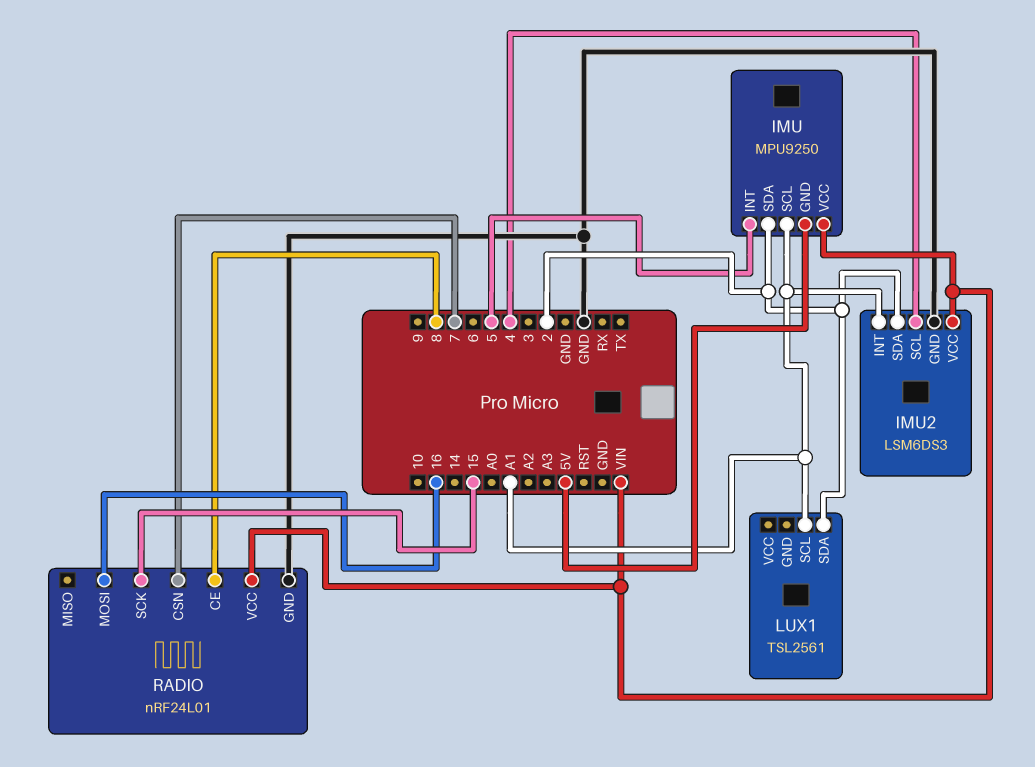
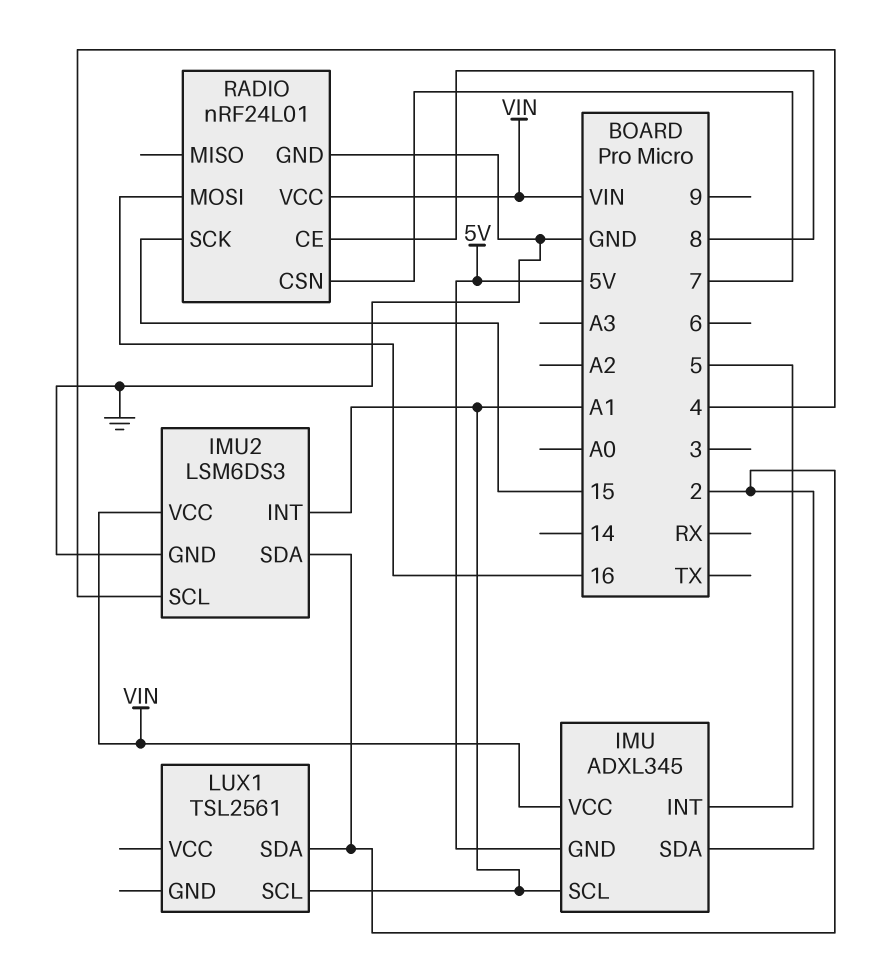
IMU: MPU9250 -> ADXL345

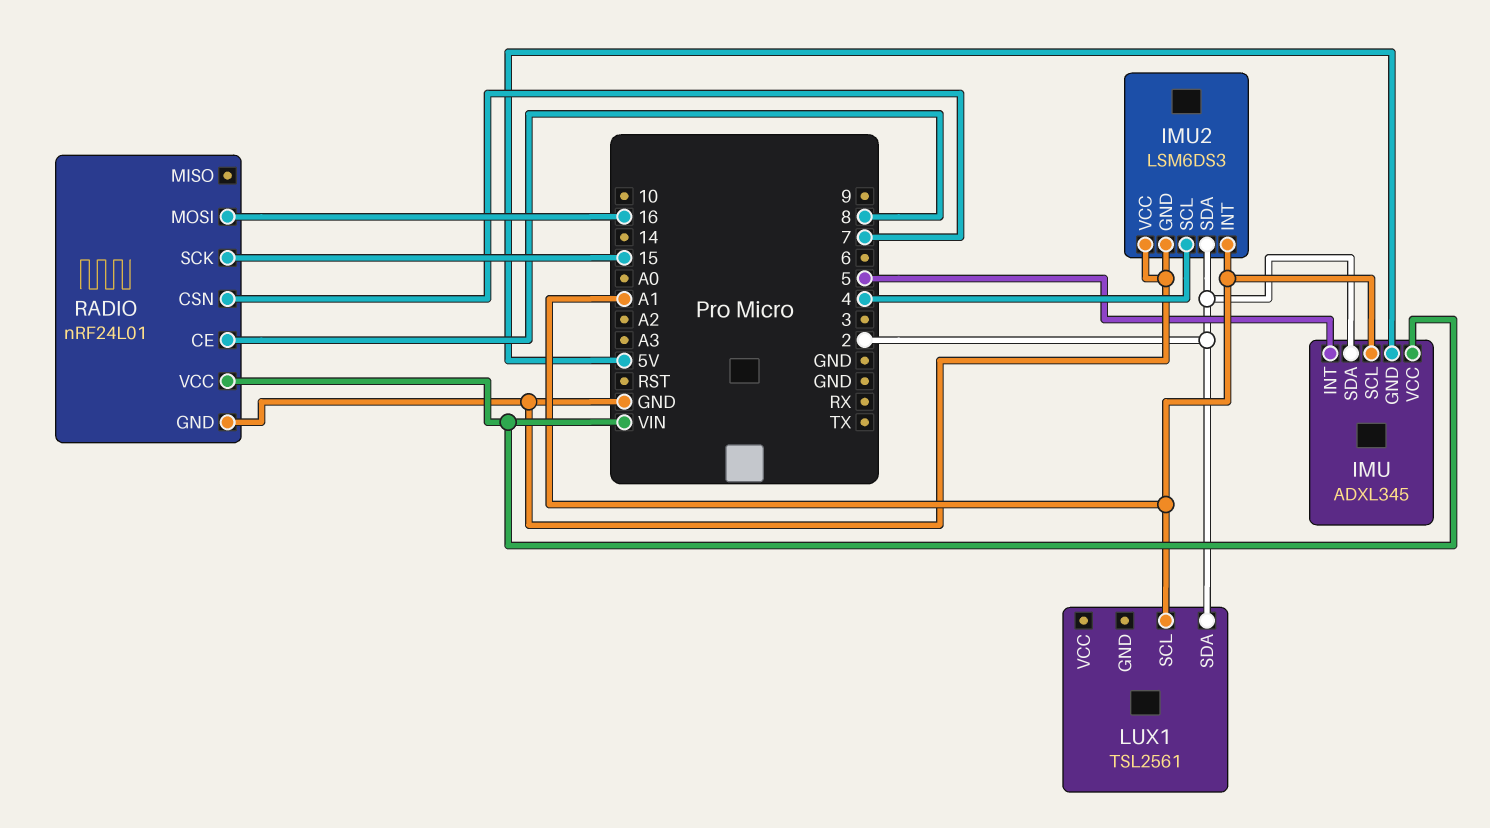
IMU2 pin VCC: VIN -> GND

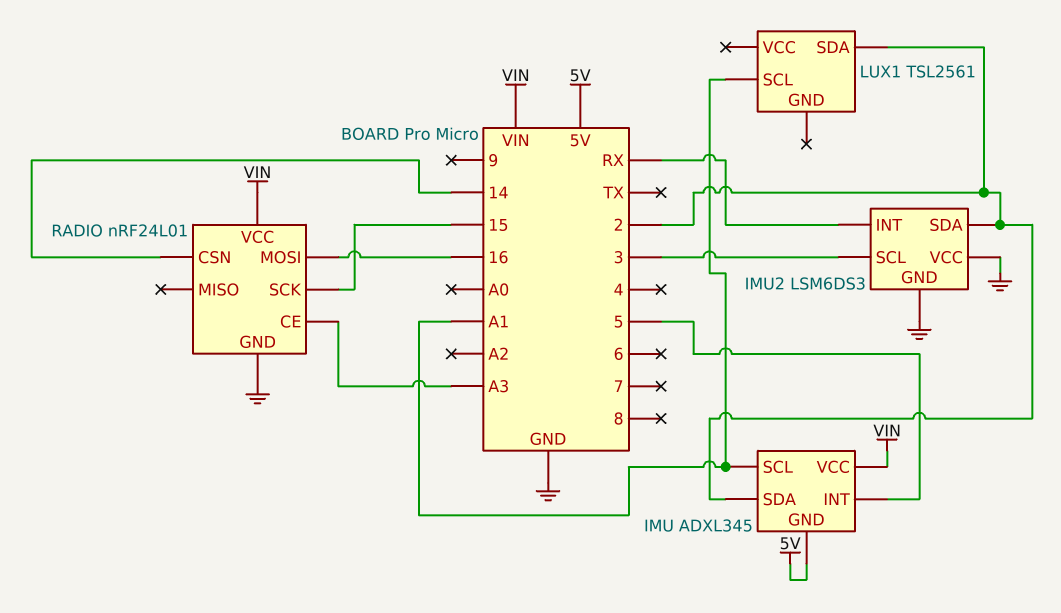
IMU2 pin INT: A1 -> RX
IMU2 pin SCL: 4 -> 3
RADIO pin CE: 8 -> A3
RADIO pin CSN: 7 -> 14

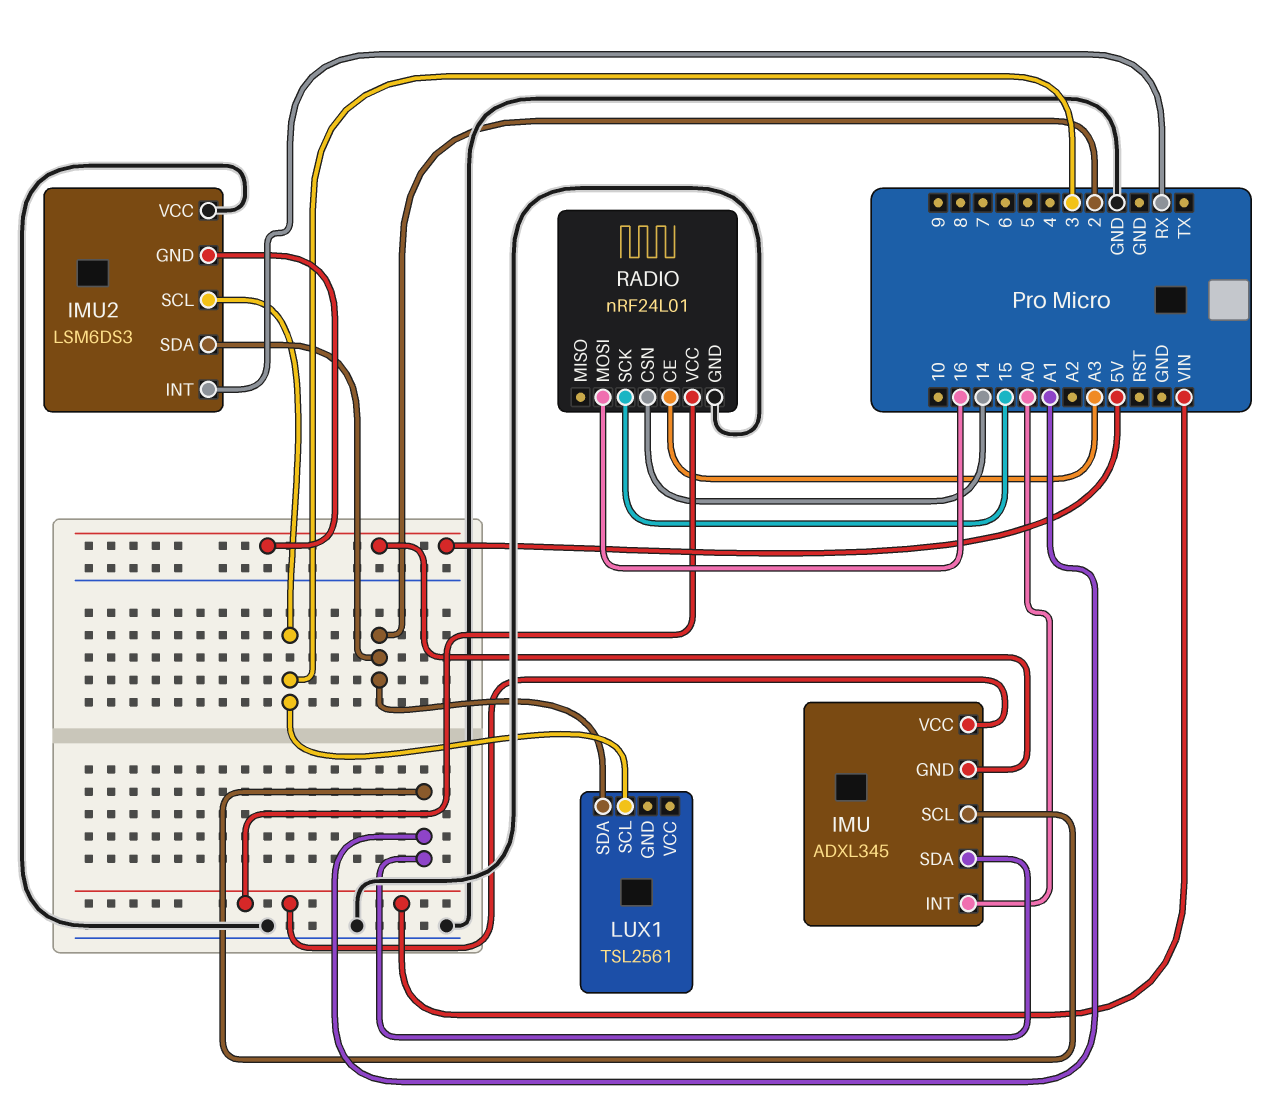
IMU pin INT: 5 -> A0
IMU pin SDA: 2 -> A1
IMU2 pin GND: GND -> 5V
LUX1 pin SCL: A1 -> 3

